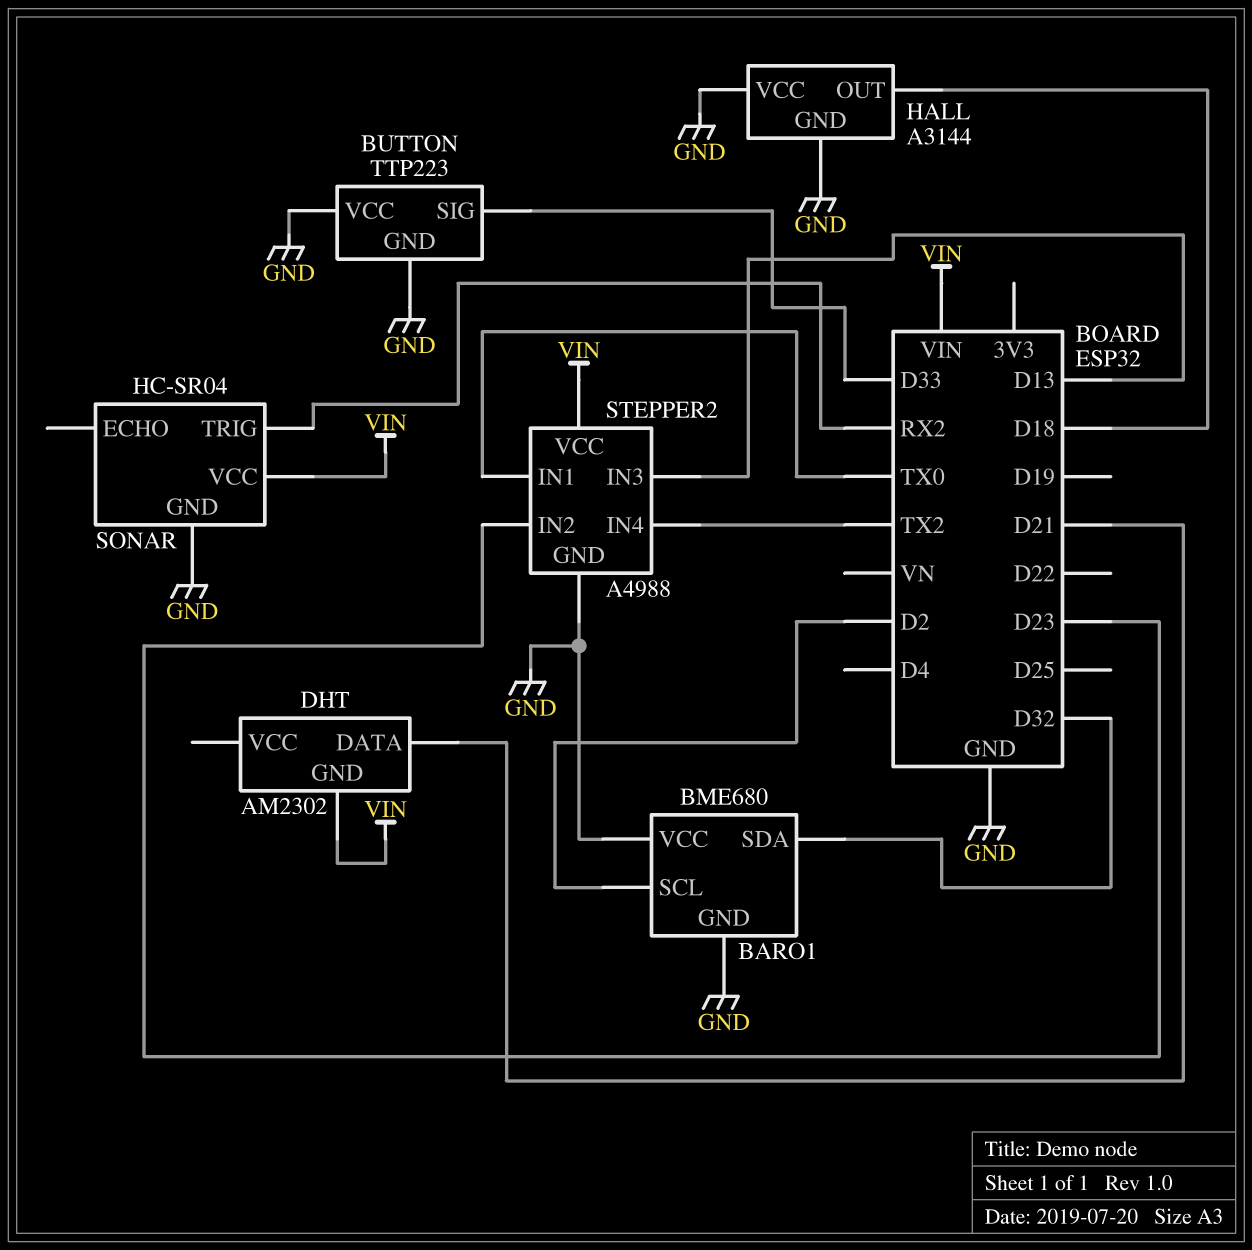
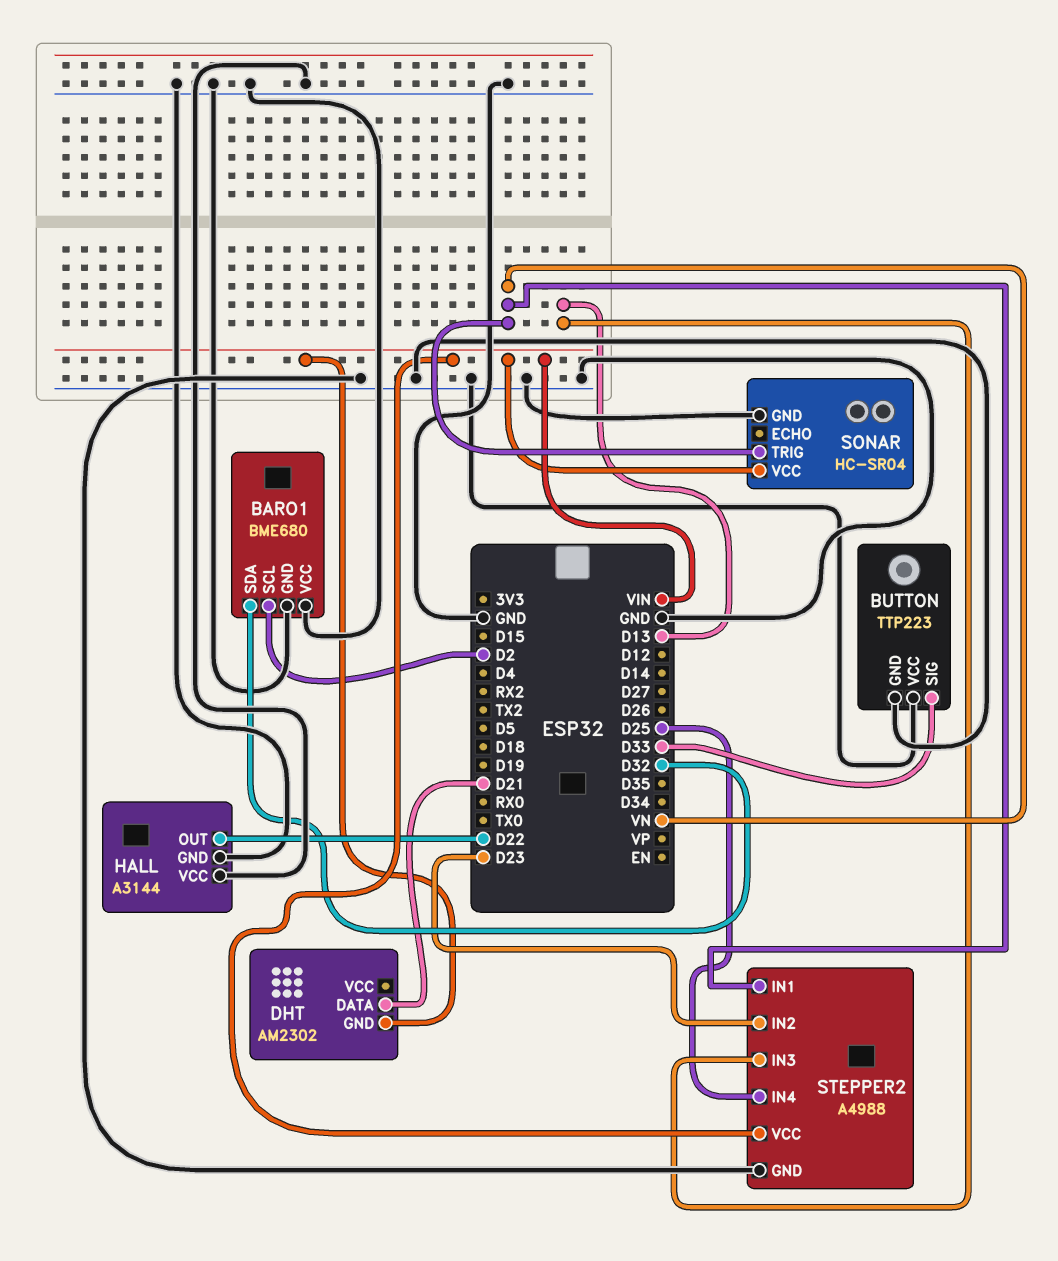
HALL pin OUT: D18 -> D22
SONAR pin TRIG: RX2 -> VN
STEPPER2 pin IN1: TX0 -> VN
STEPPER2 pin IN4: TX2 -> D25

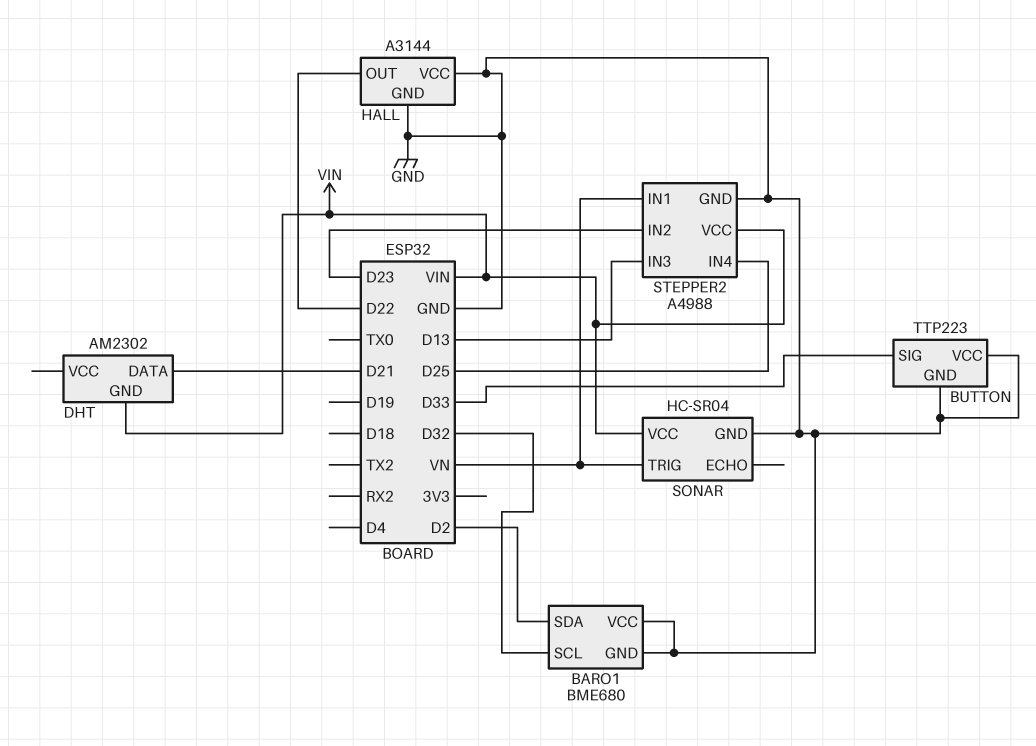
BARO1 pin SCL: D2 -> D32
BARO1 pin SDA: D32 -> D2

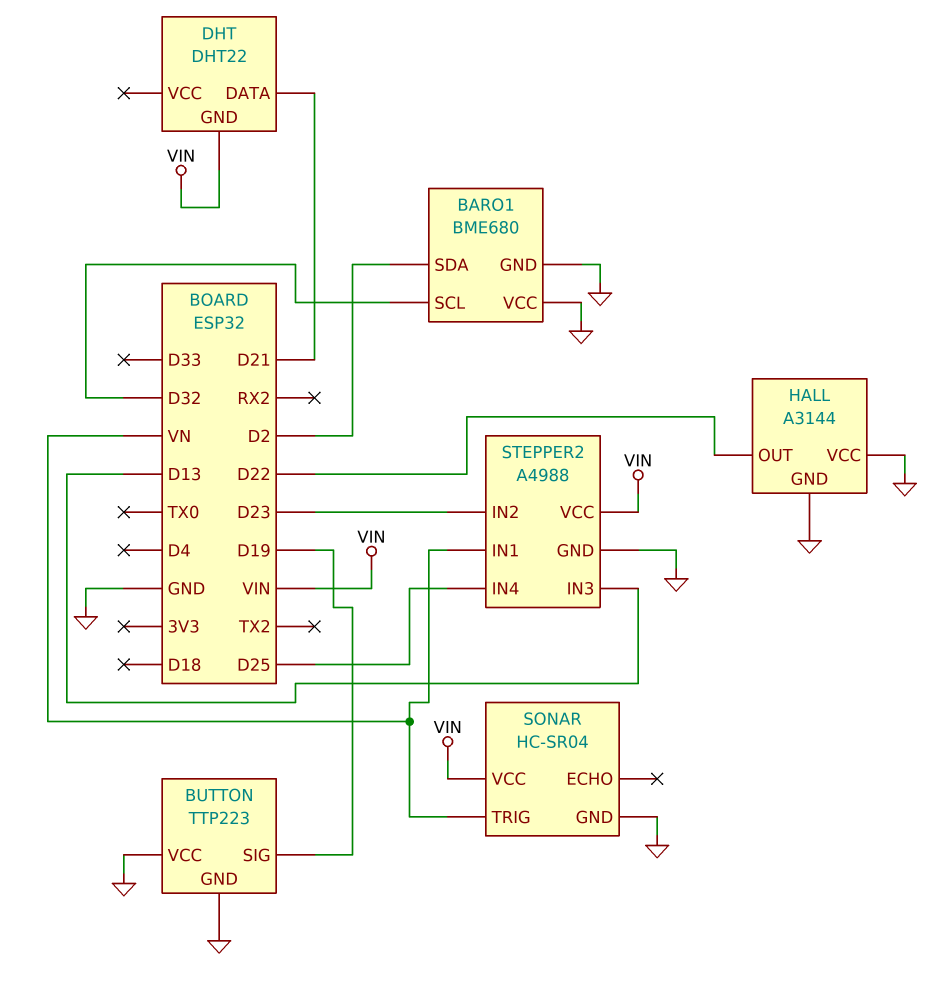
BUTTON pin SIG: D33 -> D19
DHT: AM2302 -> DHT22

